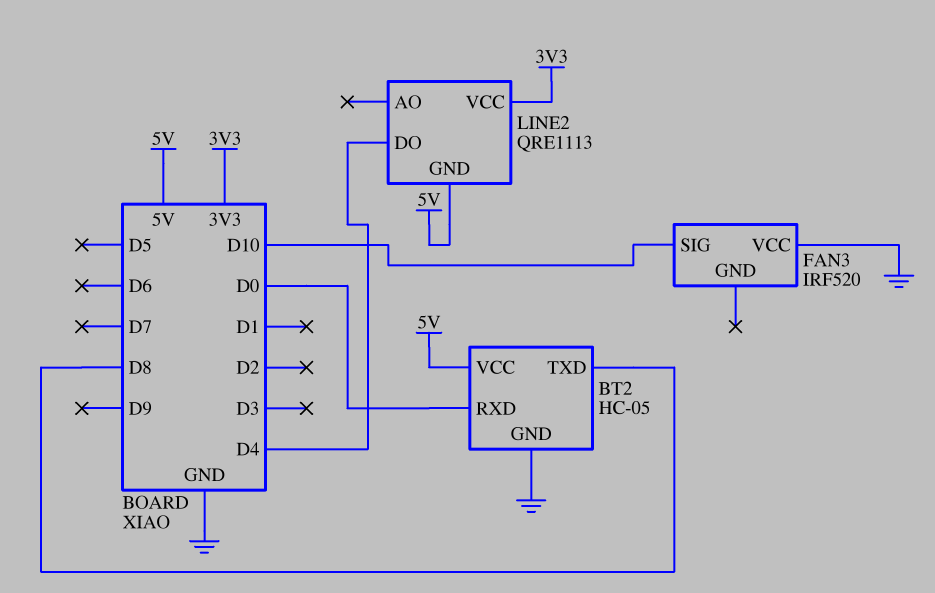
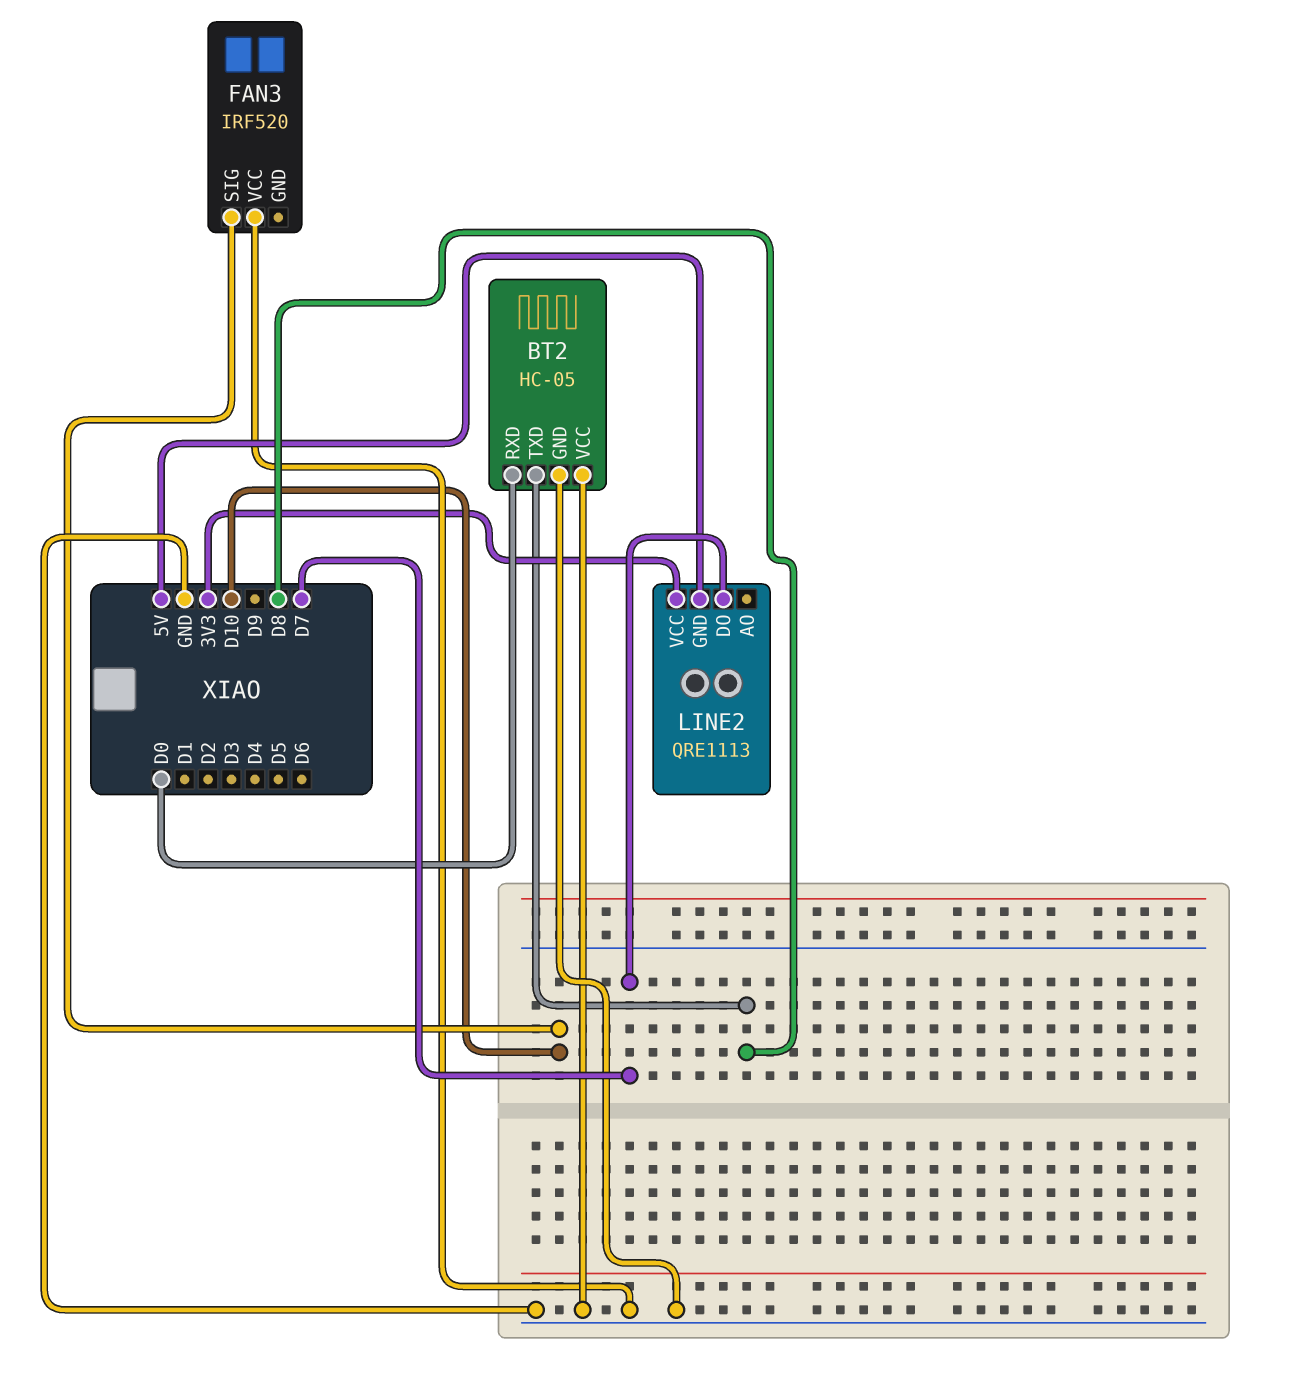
BT2 pin VCC: 5V -> GND
LINE2 pin DO: D4 -> D7

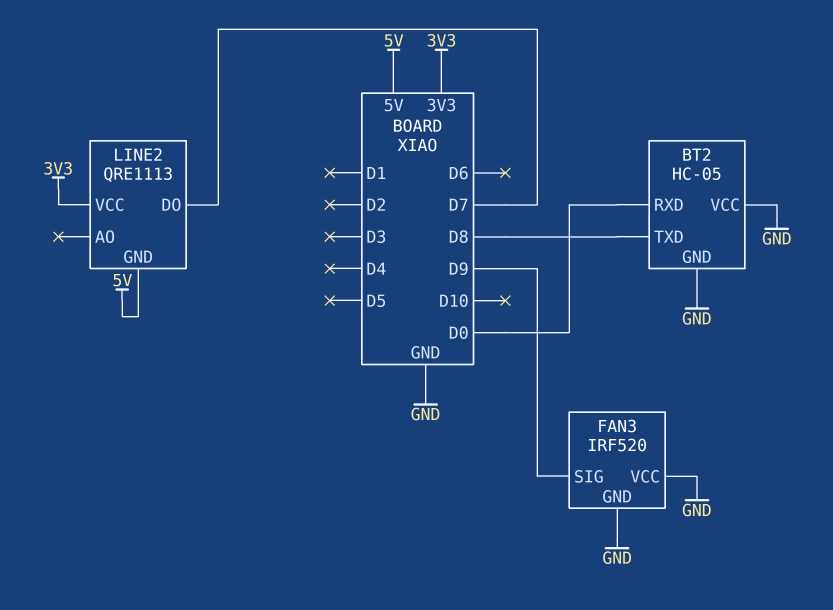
FAN3 pin GND: none -> GND
FAN3 pin SIG: D10 -> D9

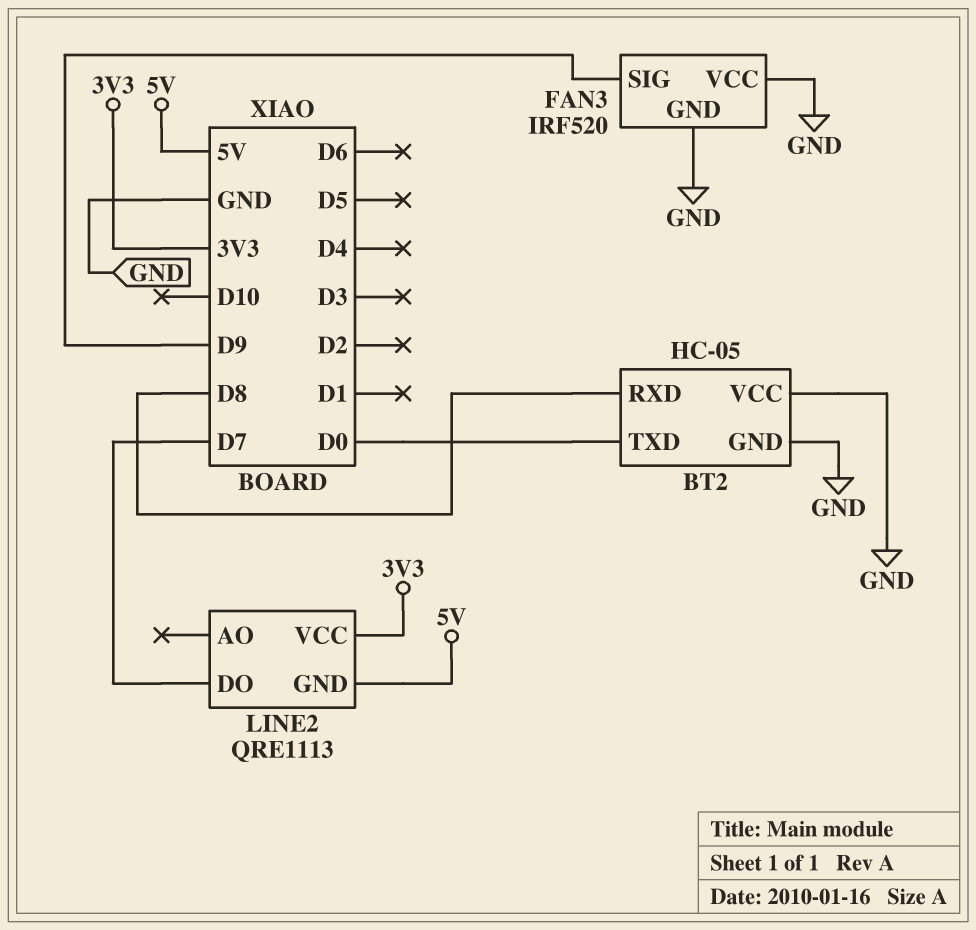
BT2 pin RXD: D0 -> D8
BT2 pin TXD: D8 -> D0

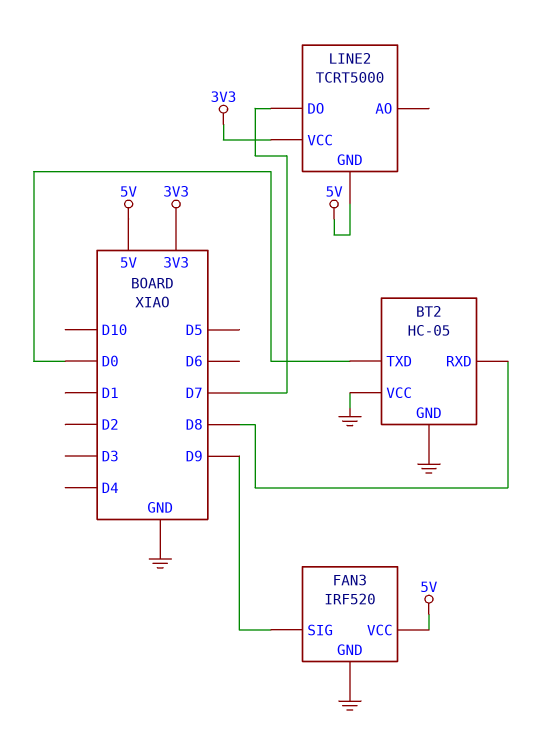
FAN3 pin VCC: GND -> 5V
LINE2: QRE1113 -> TCRT5000

